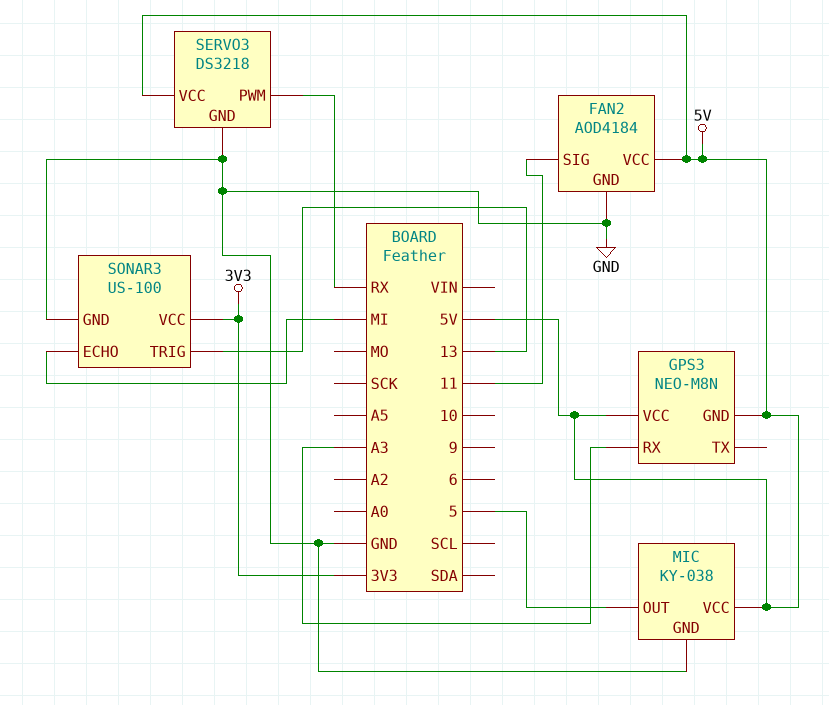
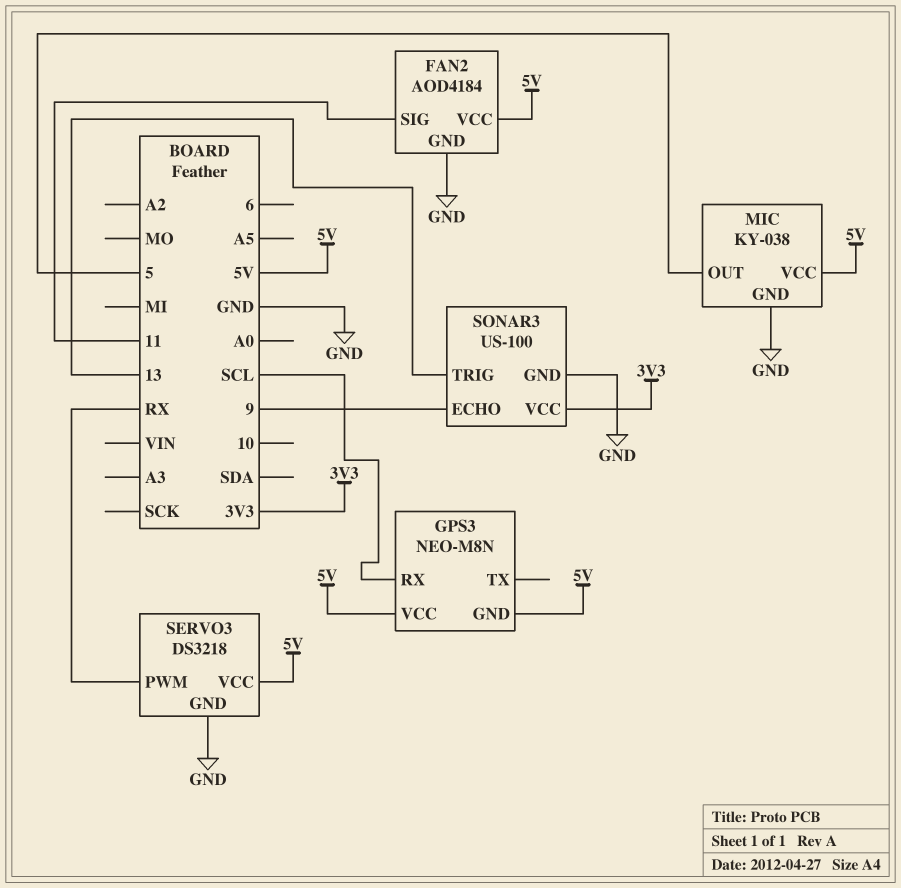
GPS3 pin RX: A3 -> SCL
SONAR3 pin ECHO: MI -> 9

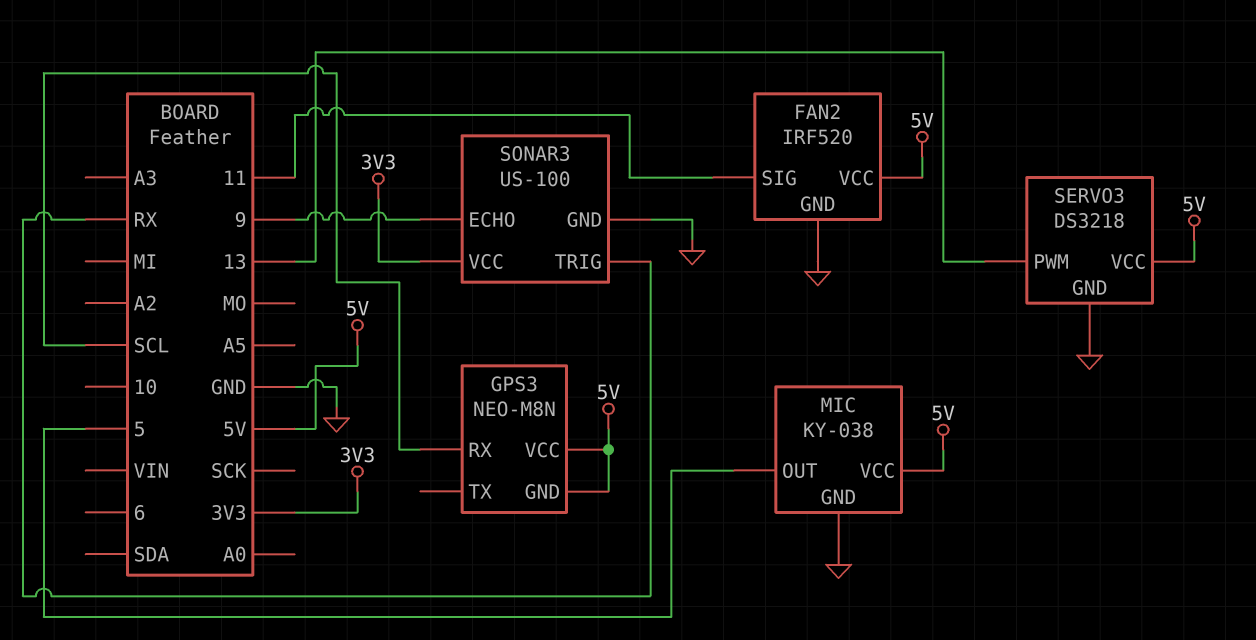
FAN2: AOD4184 -> IRF520
SERVO3 pin PWM: RX -> 13
SONAR3 pin TRIG: 13 -> RX

